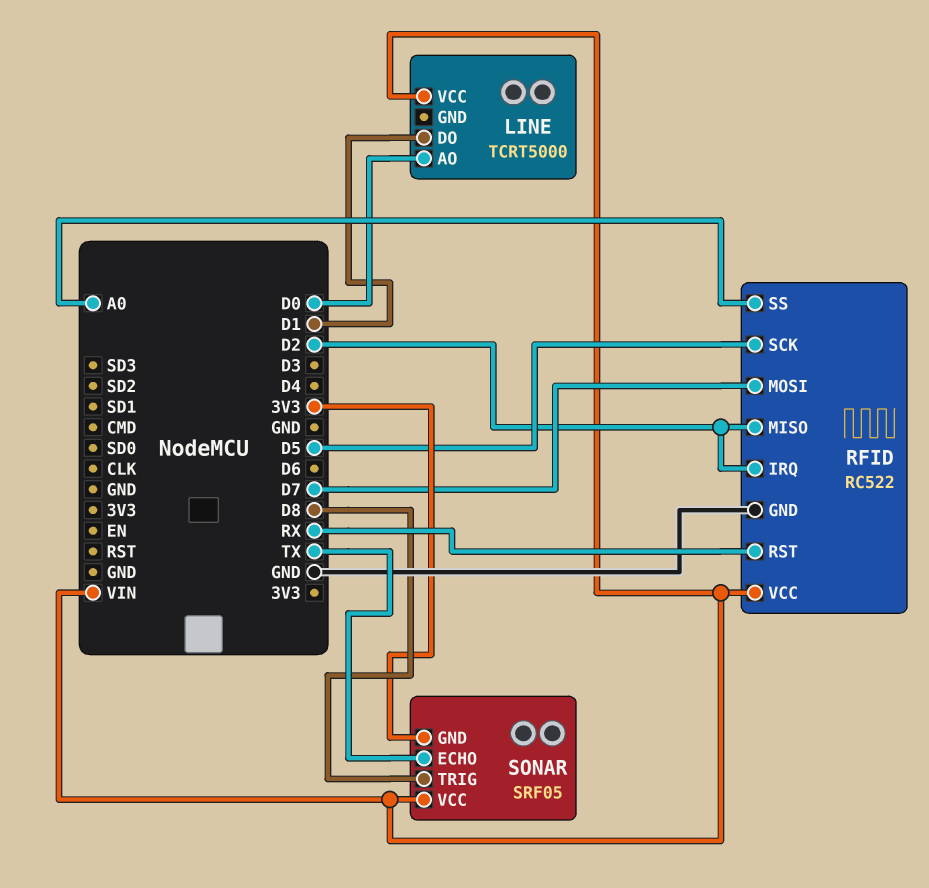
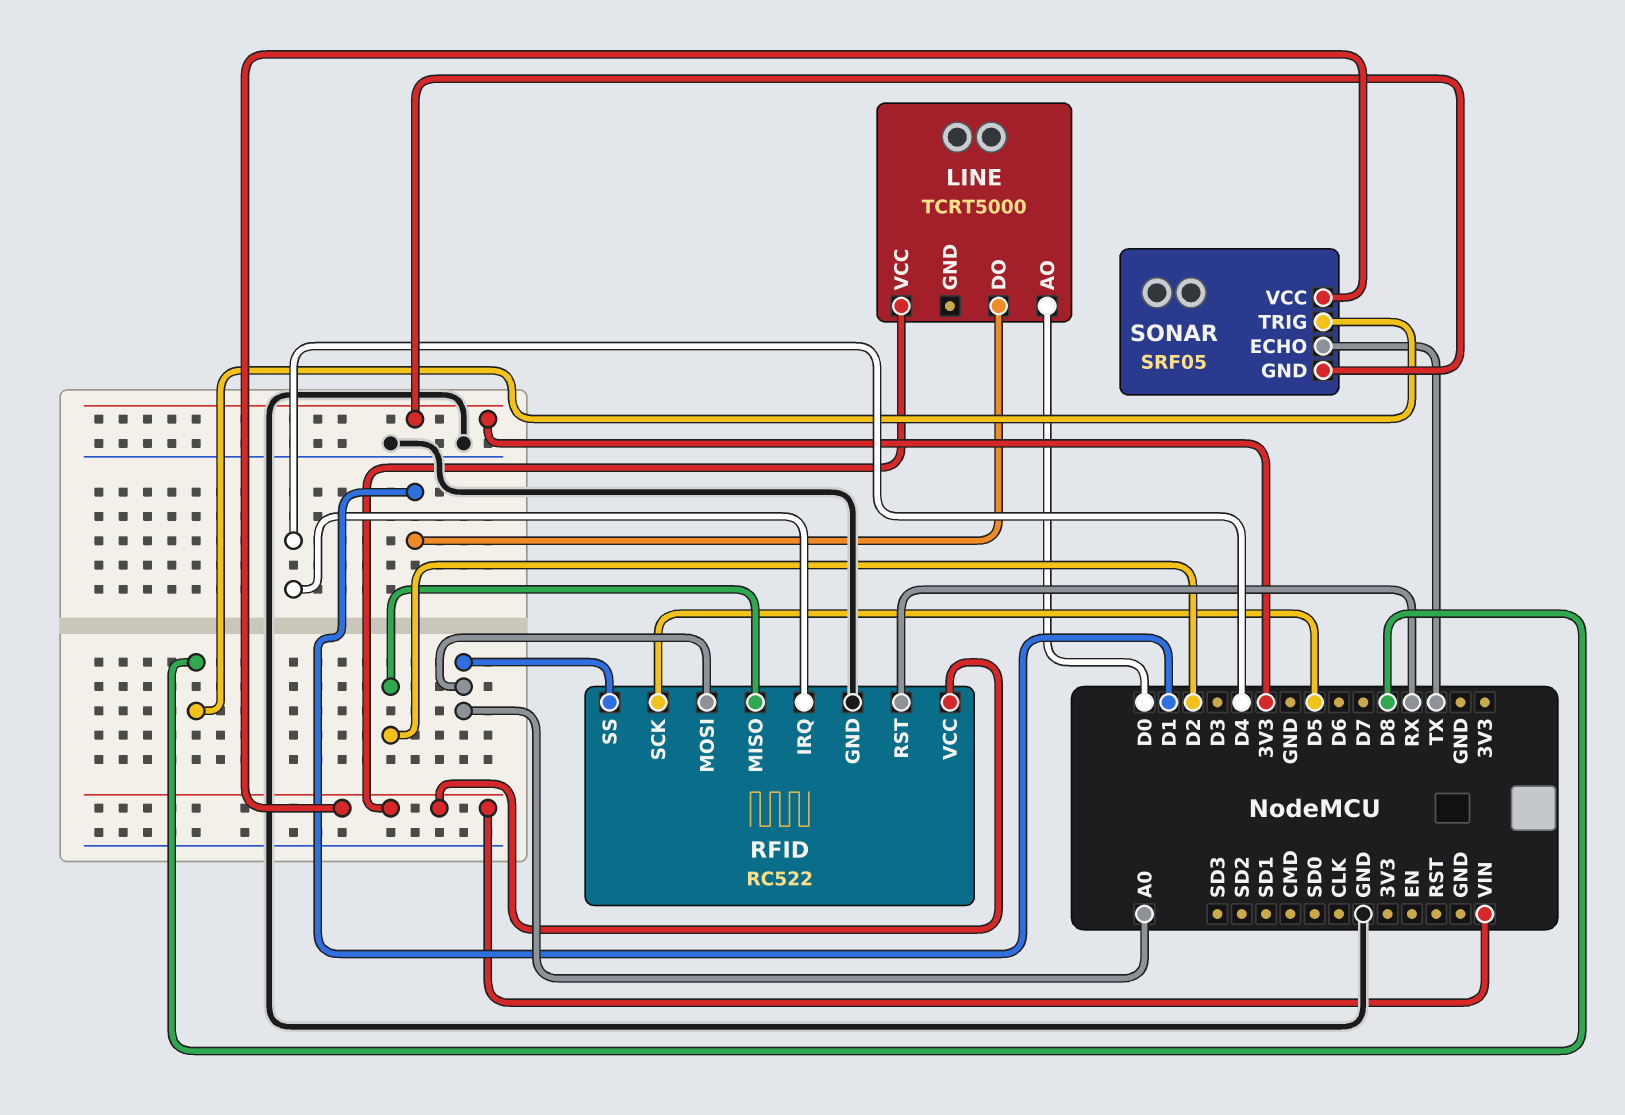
RFID pin IRQ: D2 -> D4
RFID pin MOSI: D7 -> A0

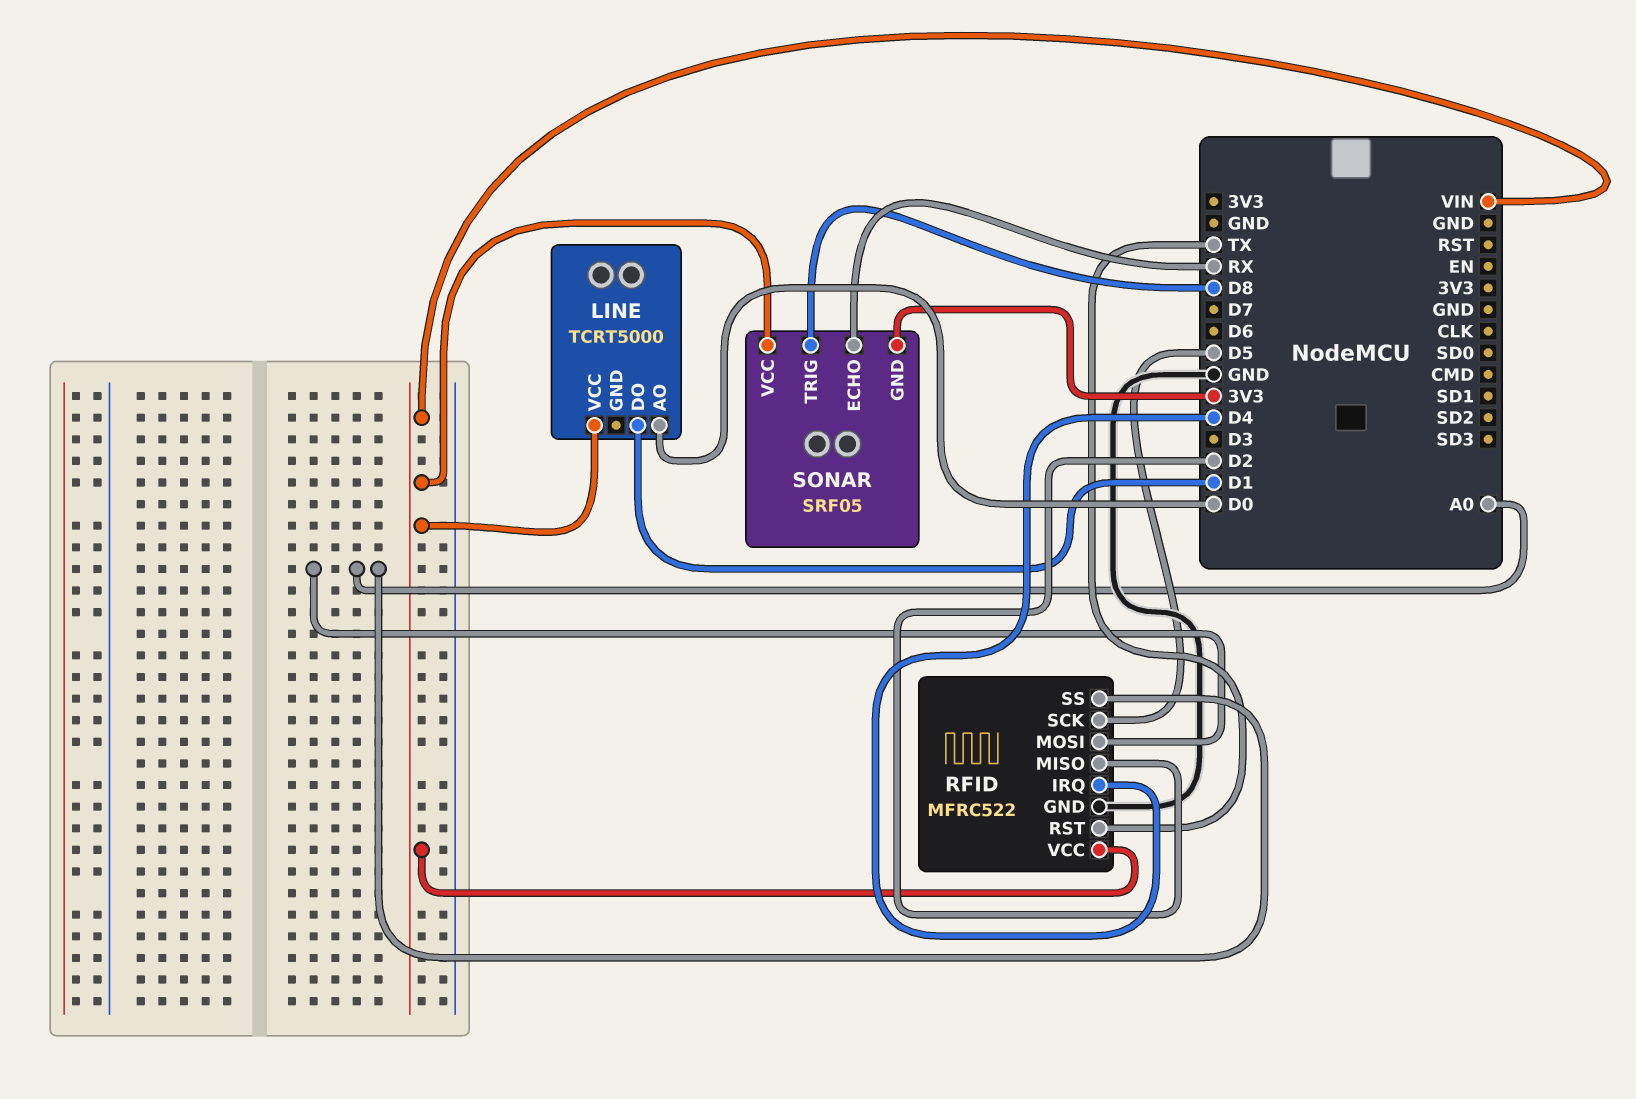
RFID: RC522 -> MFRC522
RFID pin RST: RX -> TX
SONAR pin ECHO: TX -> RX

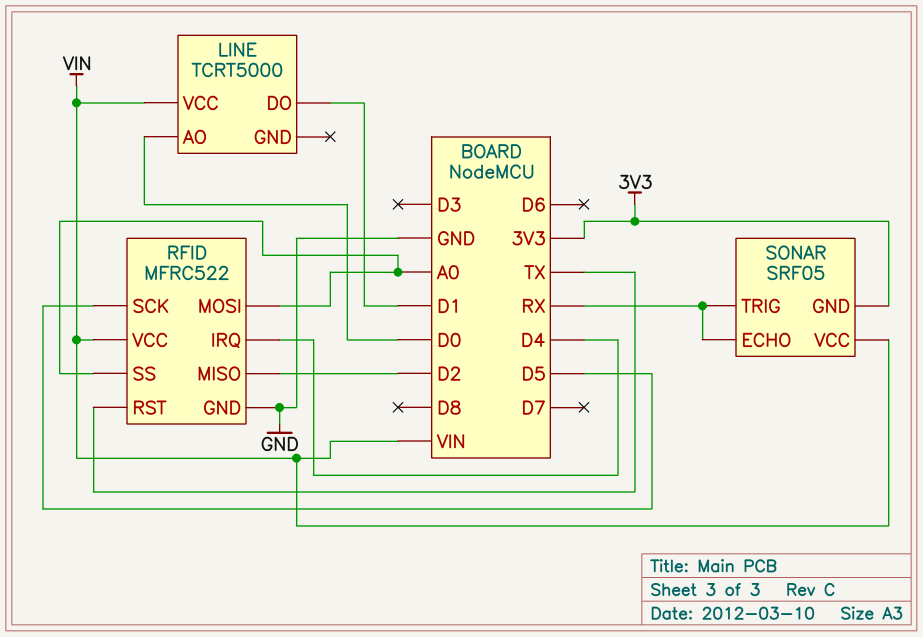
SONAR pin TRIG: D8 -> RX

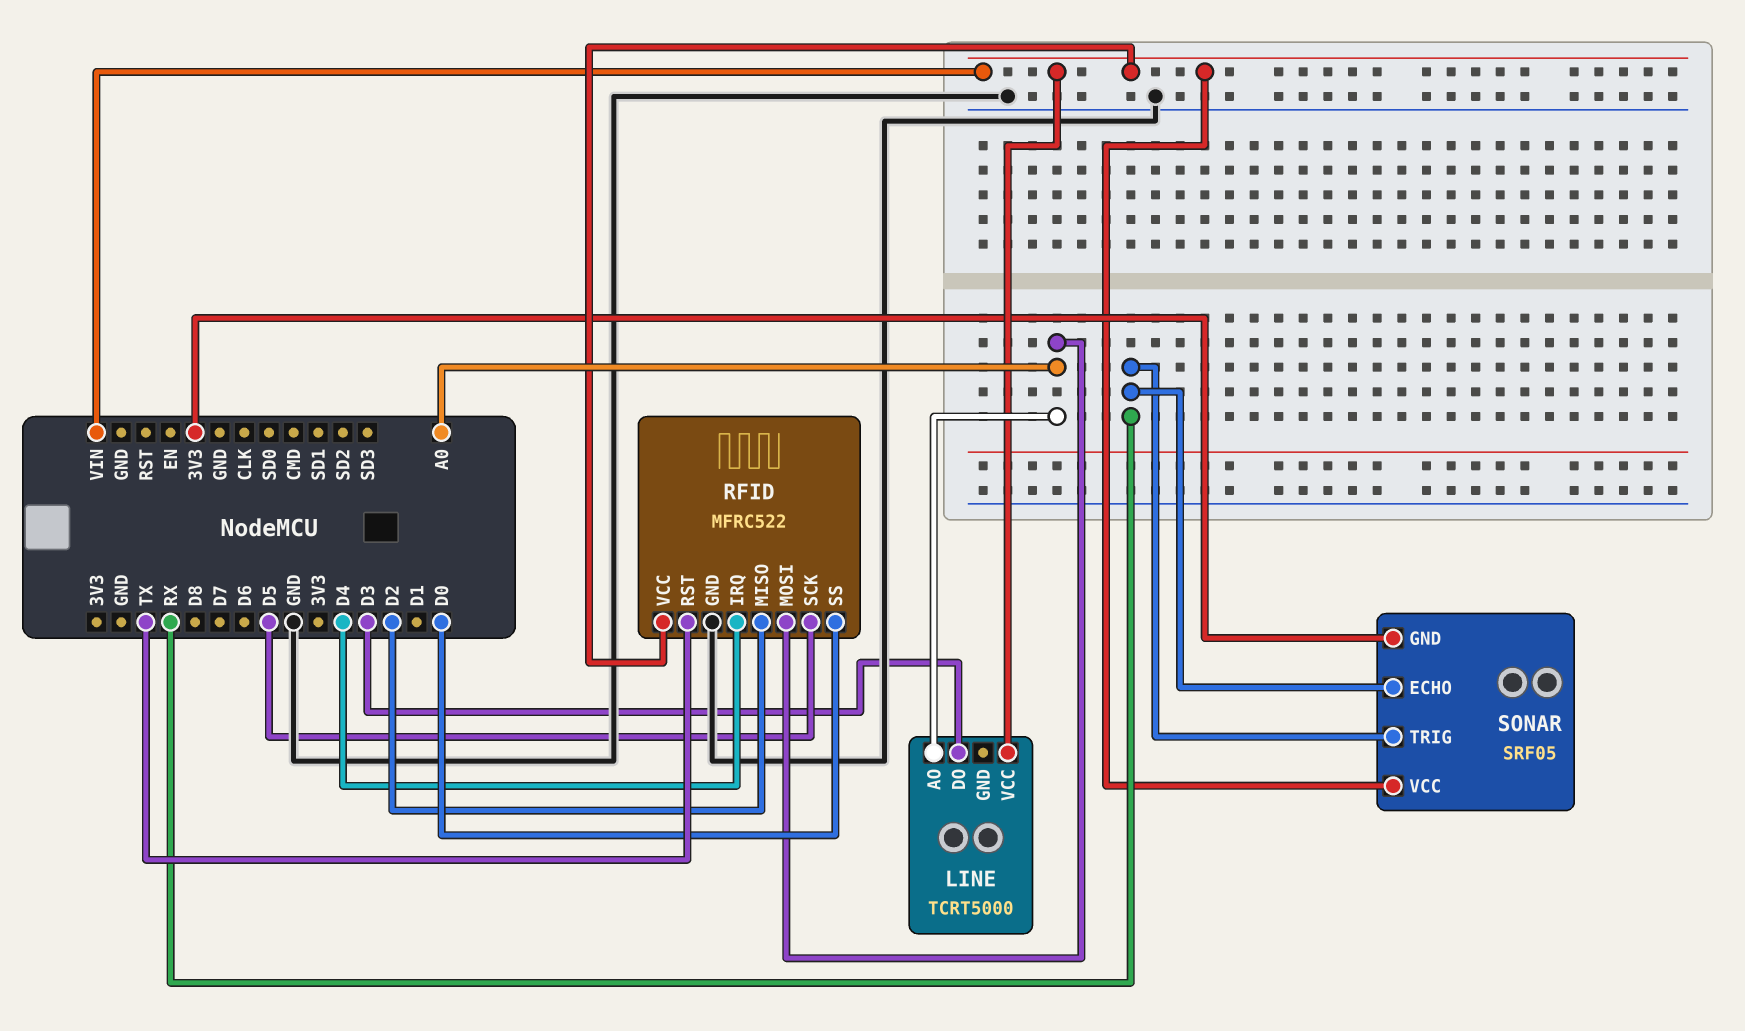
LINE pin AO: D0 -> A0
LINE pin DO: D1 -> D3
RFID pin SS: A0 -> D0

